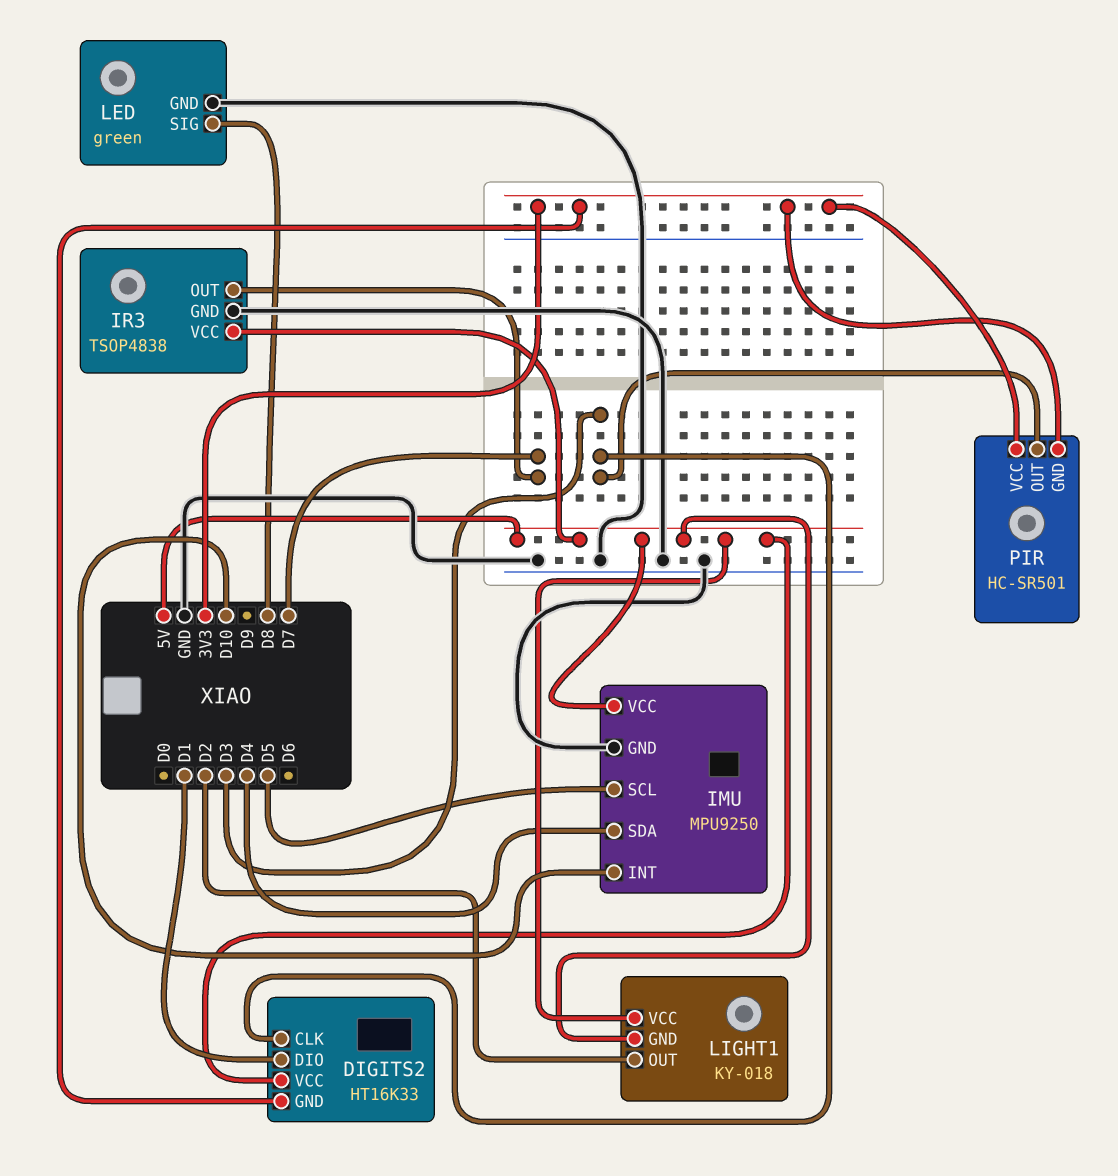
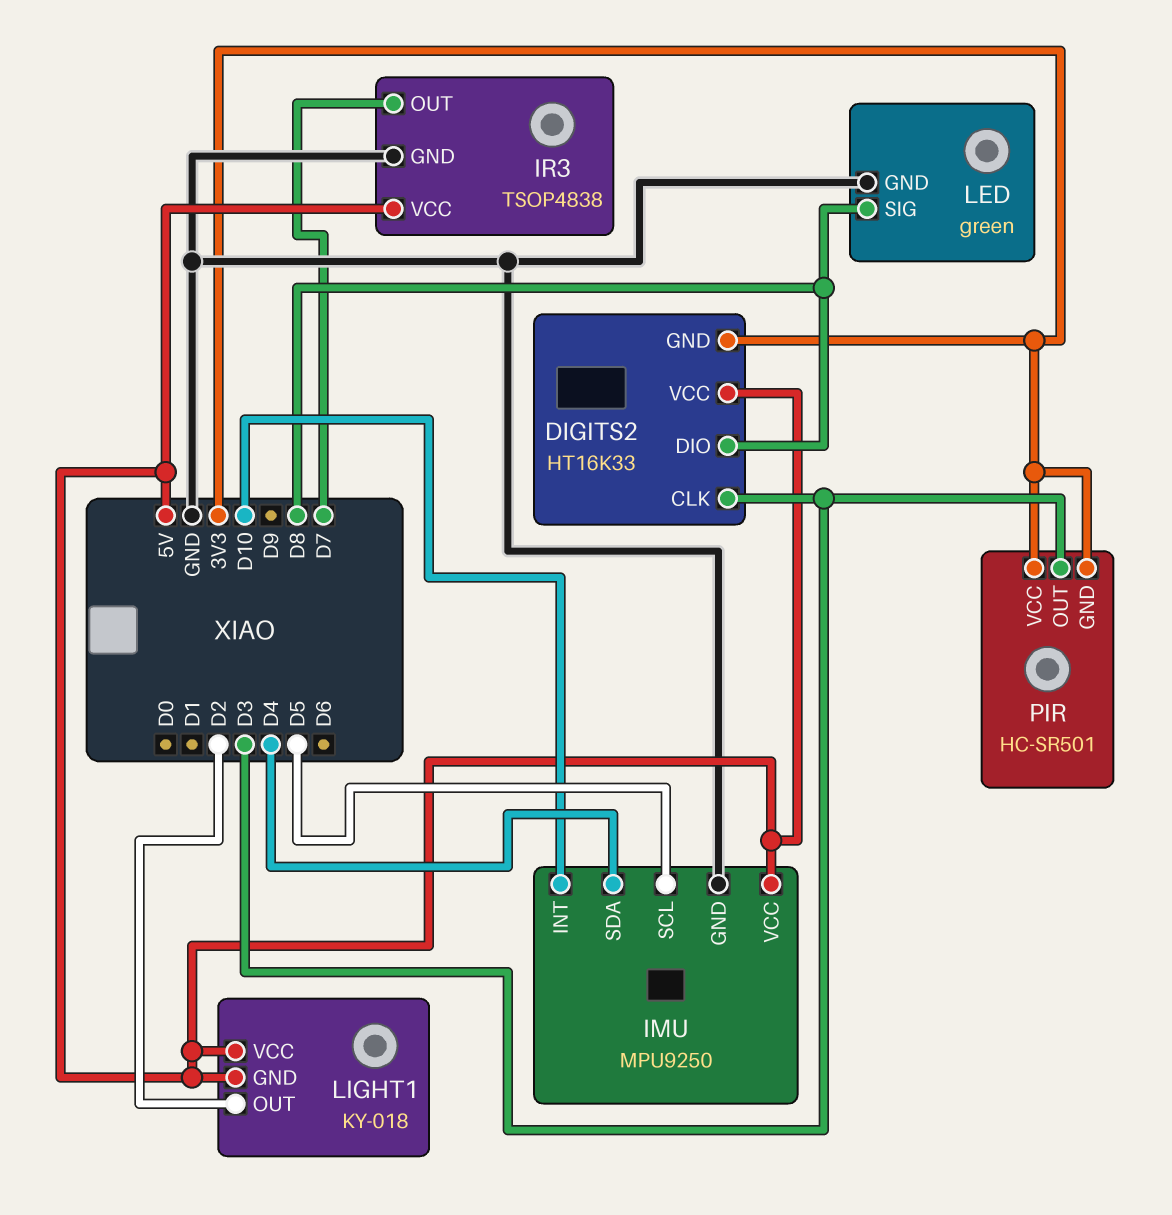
DIGITS2 pin DIO: D1 -> D8

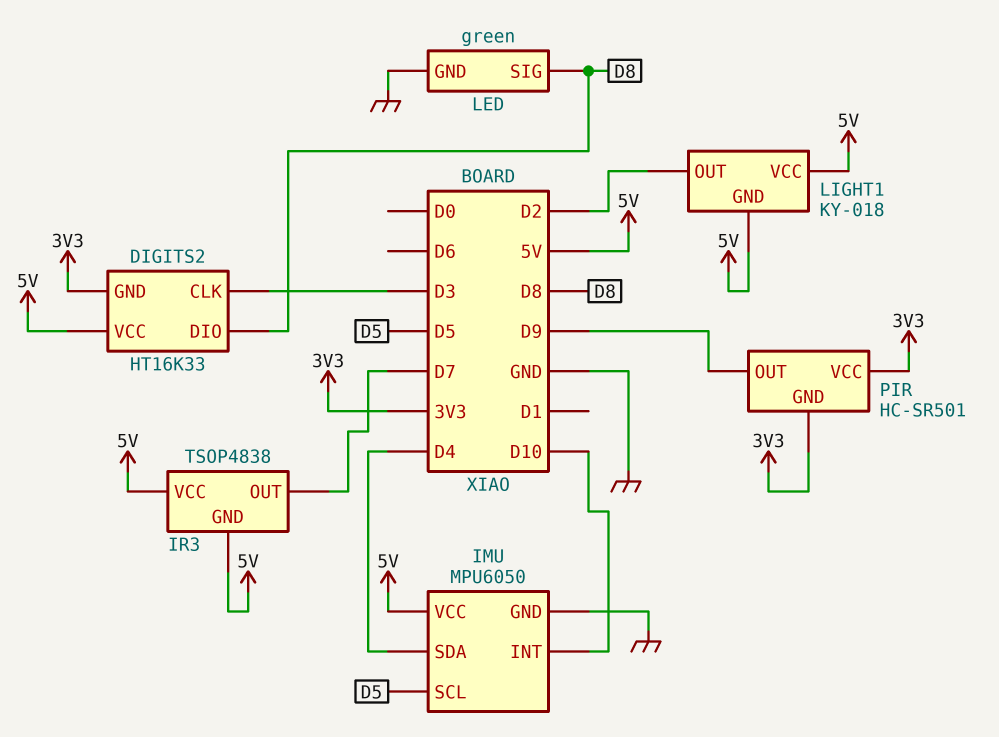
IMU: MPU9250 -> MPU6050
IR3 pin GND: GND -> 5V
PIR pin OUT: D3 -> D9

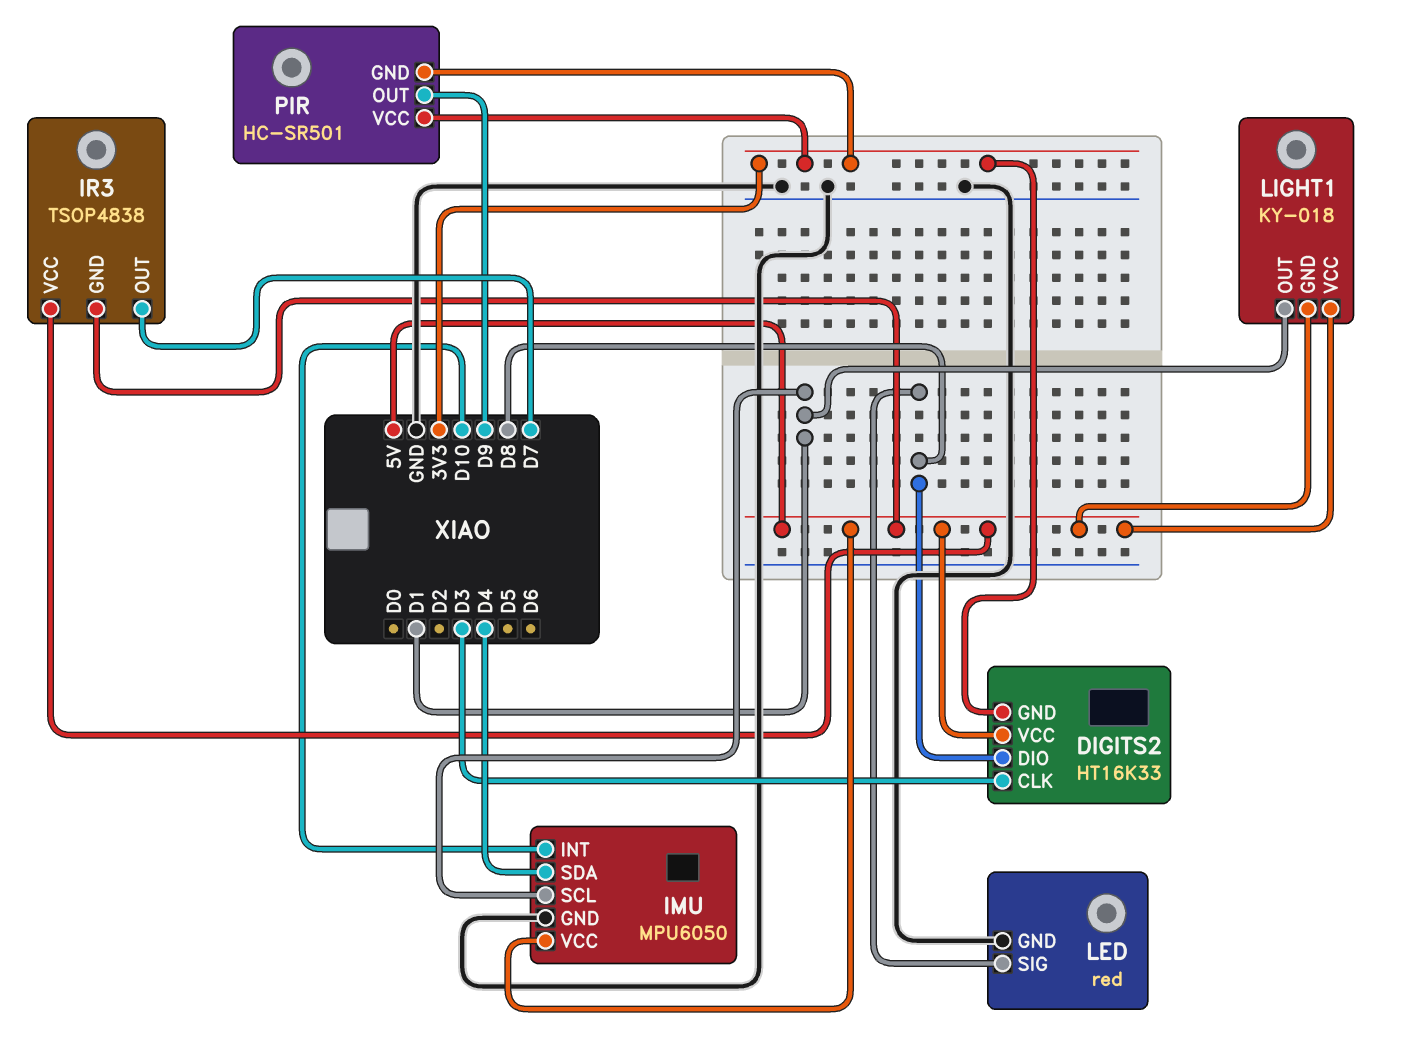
IMU pin SCL: D5 -> D1
LED: green -> red
LIGHT1 pin OUT: D2 -> D1

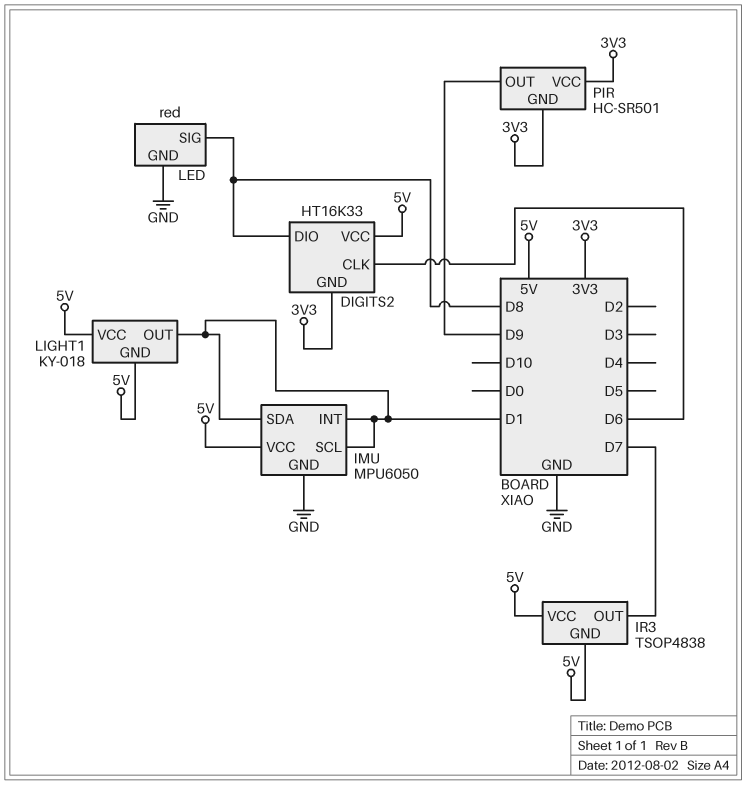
DIGITS2 pin CLK: D3 -> D6
IMU pin INT: D10 -> D1
IMU pin SDA: D4 -> D1

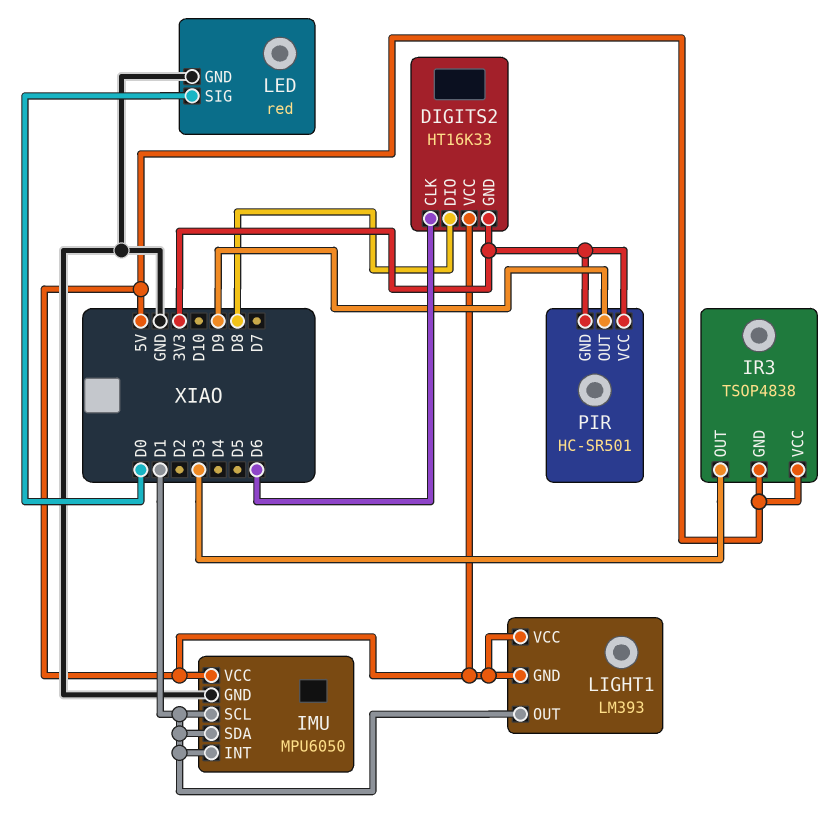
IR3 pin OUT: D7 -> D3
LED pin SIG: D8 -> D0
LIGHT1: KY-018 -> LM393

